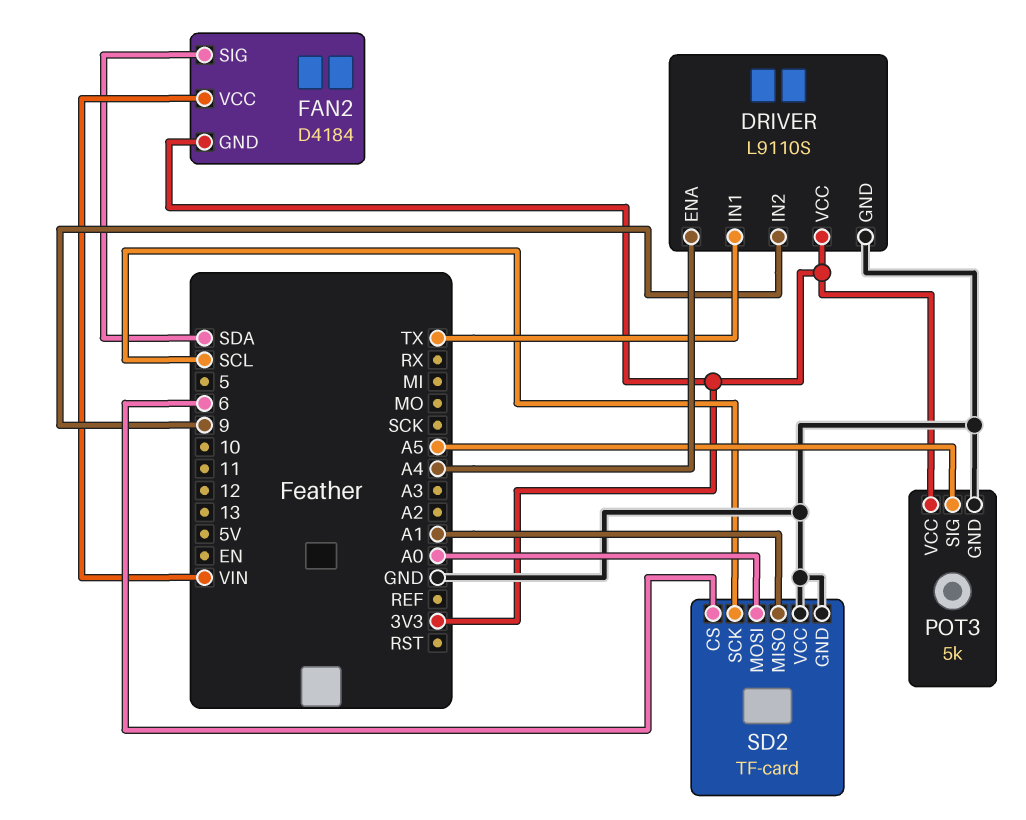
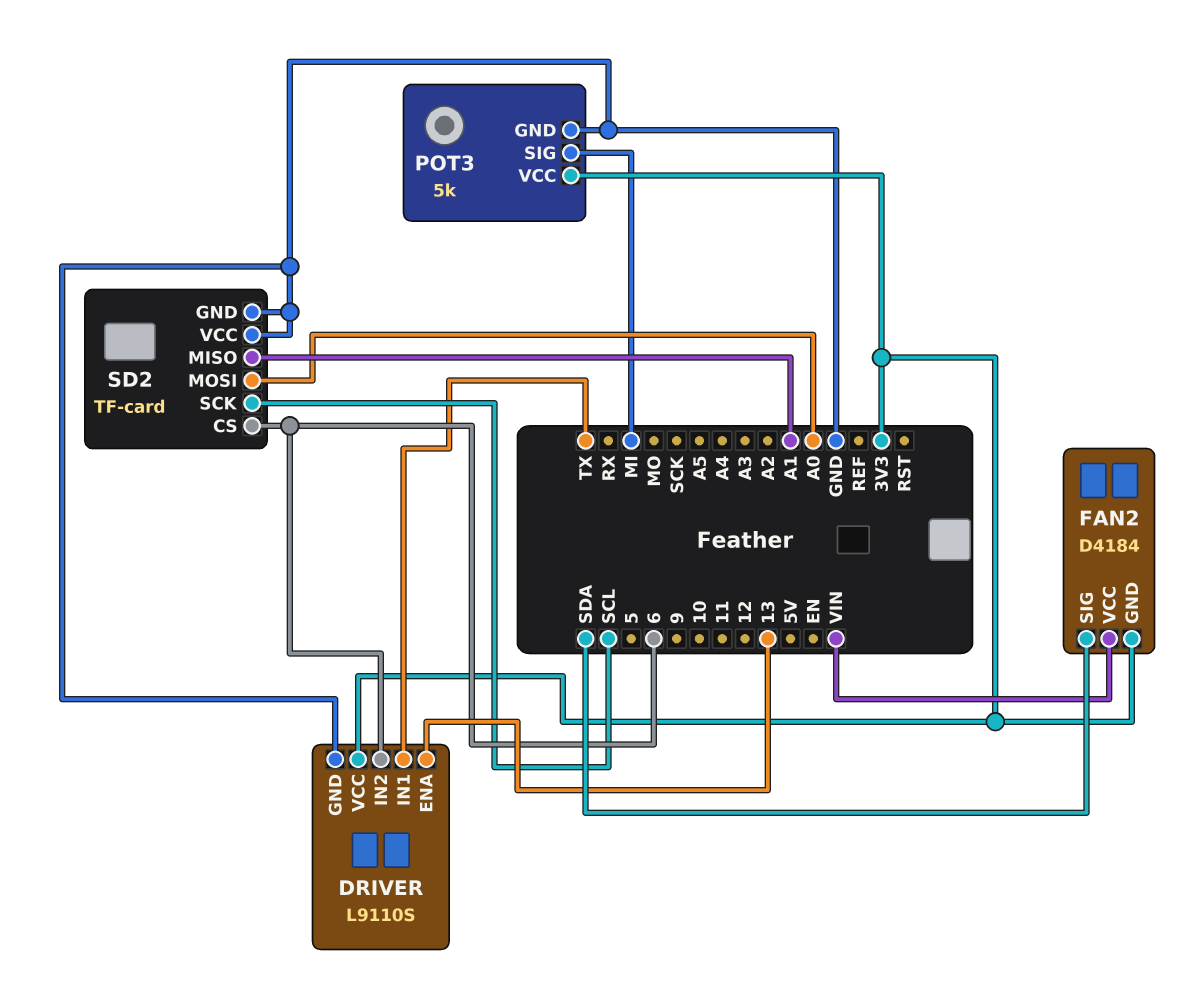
DRIVER pin ENA: A4 -> 13
DRIVER pin IN2: 9 -> 6
POT3 pin SIG: A5 -> MI

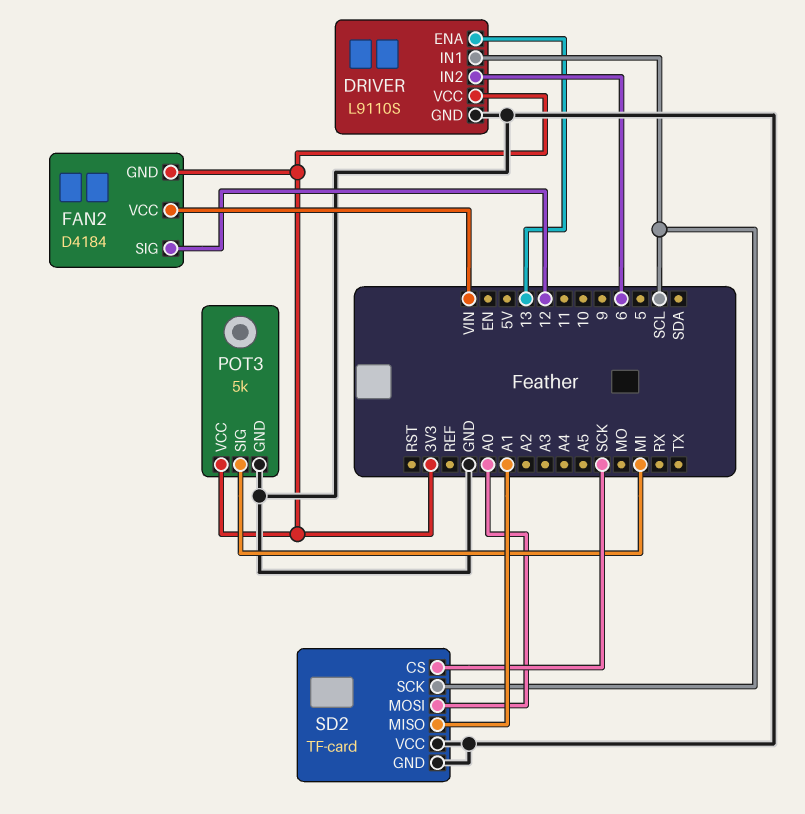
DRIVER pin IN1: TX -> SCL
FAN2 pin SIG: SDA -> 12
SD2 pin CS: 6 -> SCK

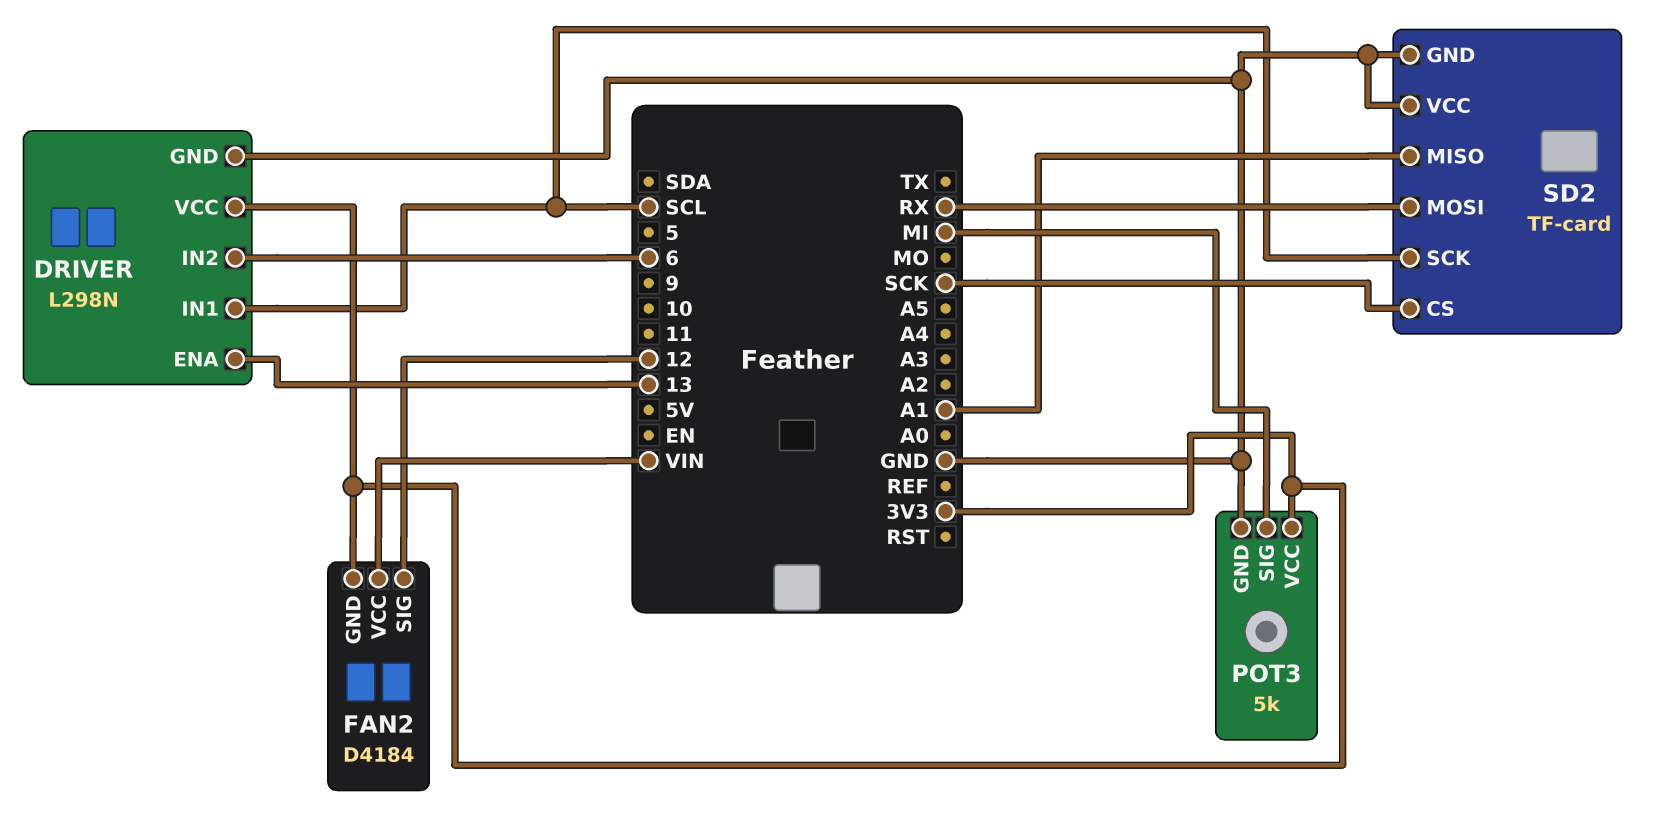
DRIVER: L9110S -> L298N
SD2 pin MOSI: A0 -> RX

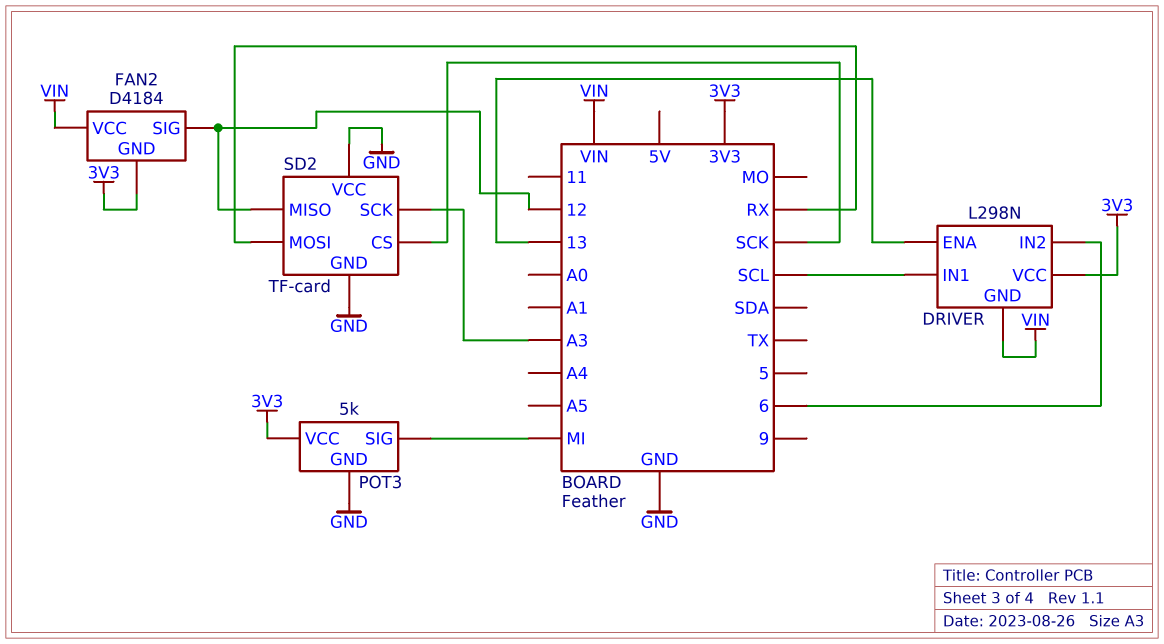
DRIVER pin GND: GND -> VIN
SD2 pin MISO: A1 -> 12
SD2 pin SCK: SCL -> A3

